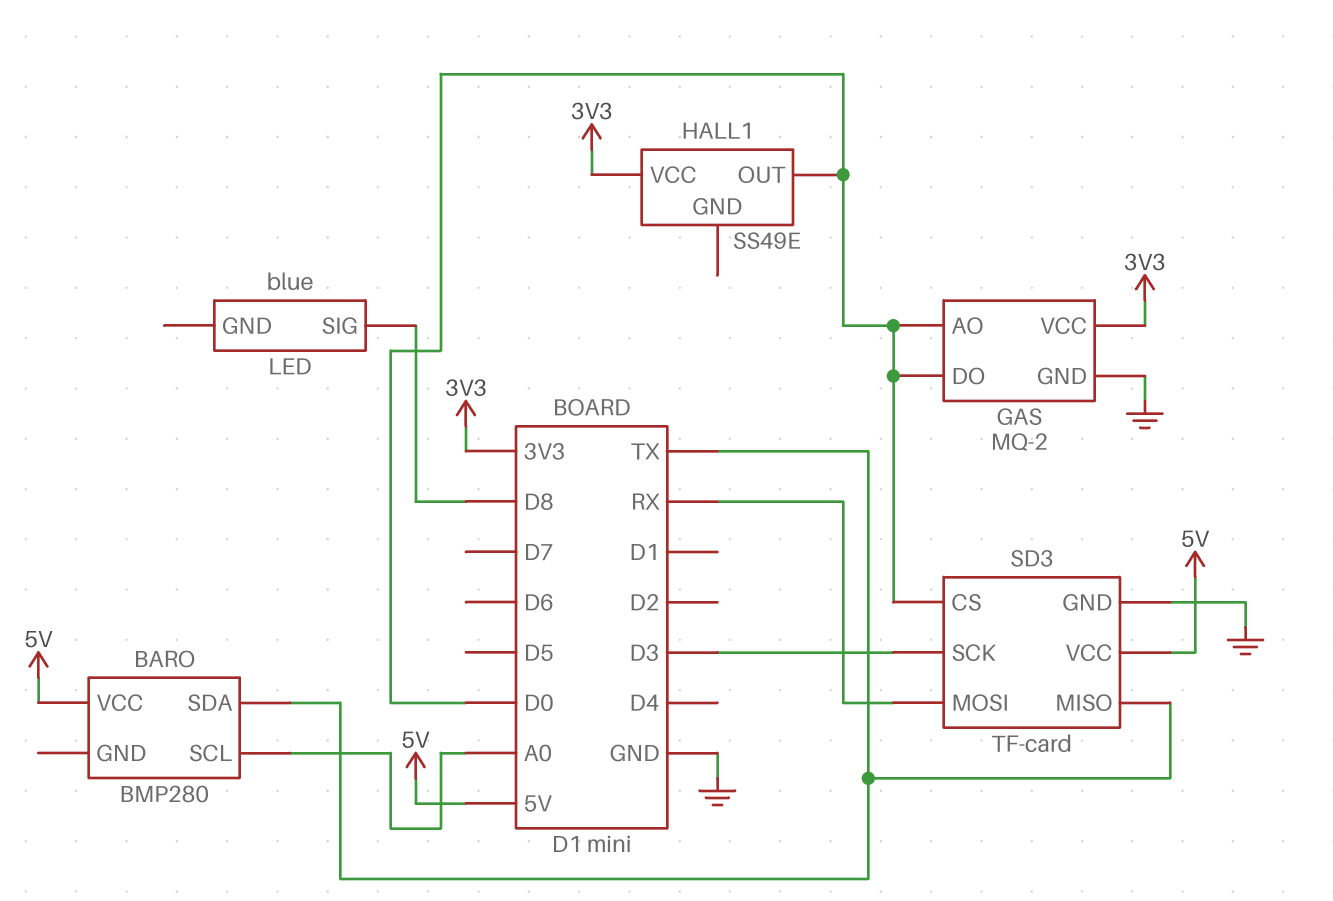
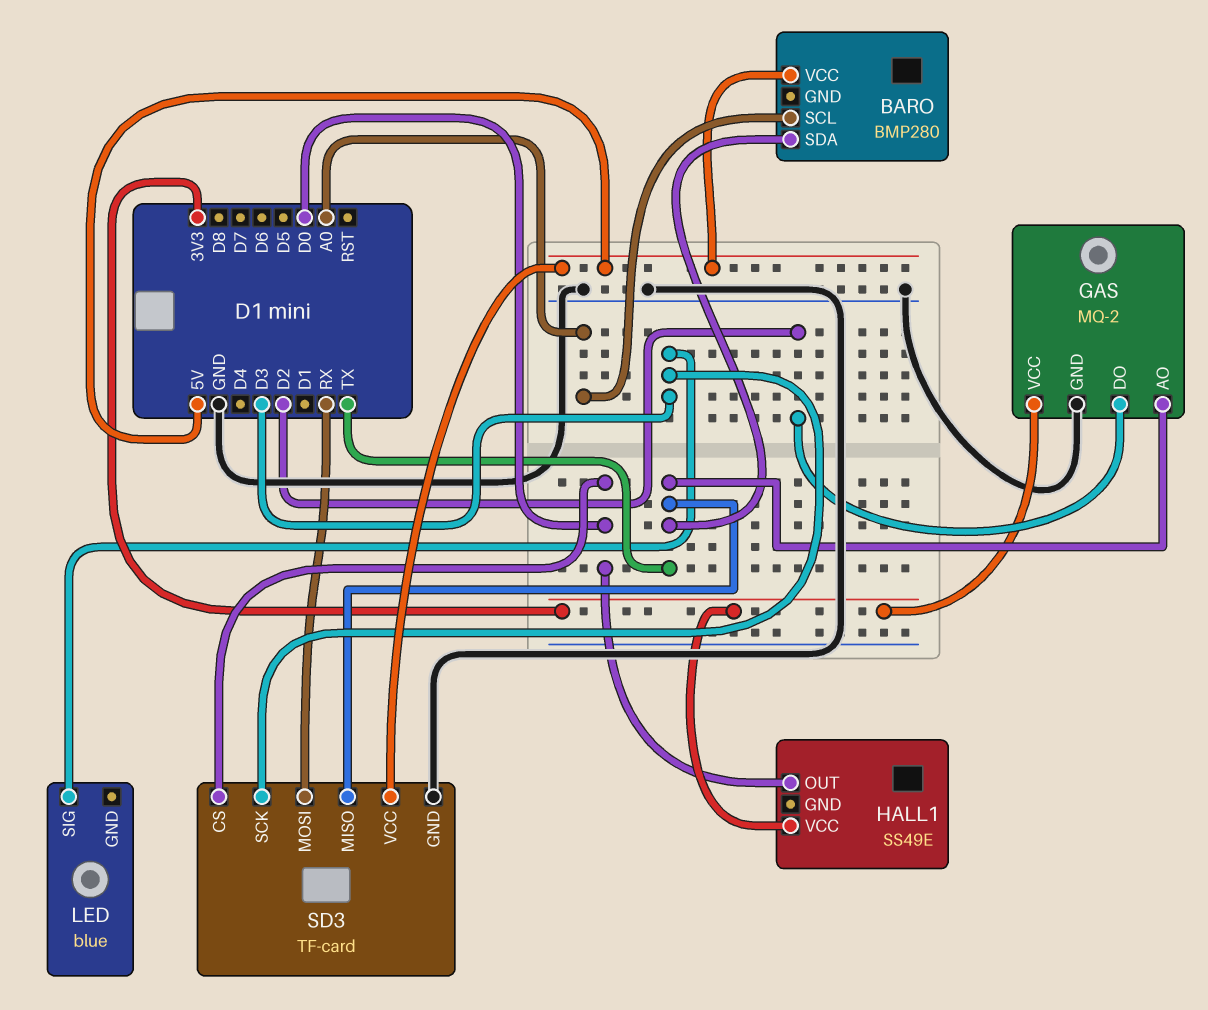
GAS pin AO: D0 -> TX
GAS pin DO: D0 -> D2
LED pin SIG: D8 -> D3

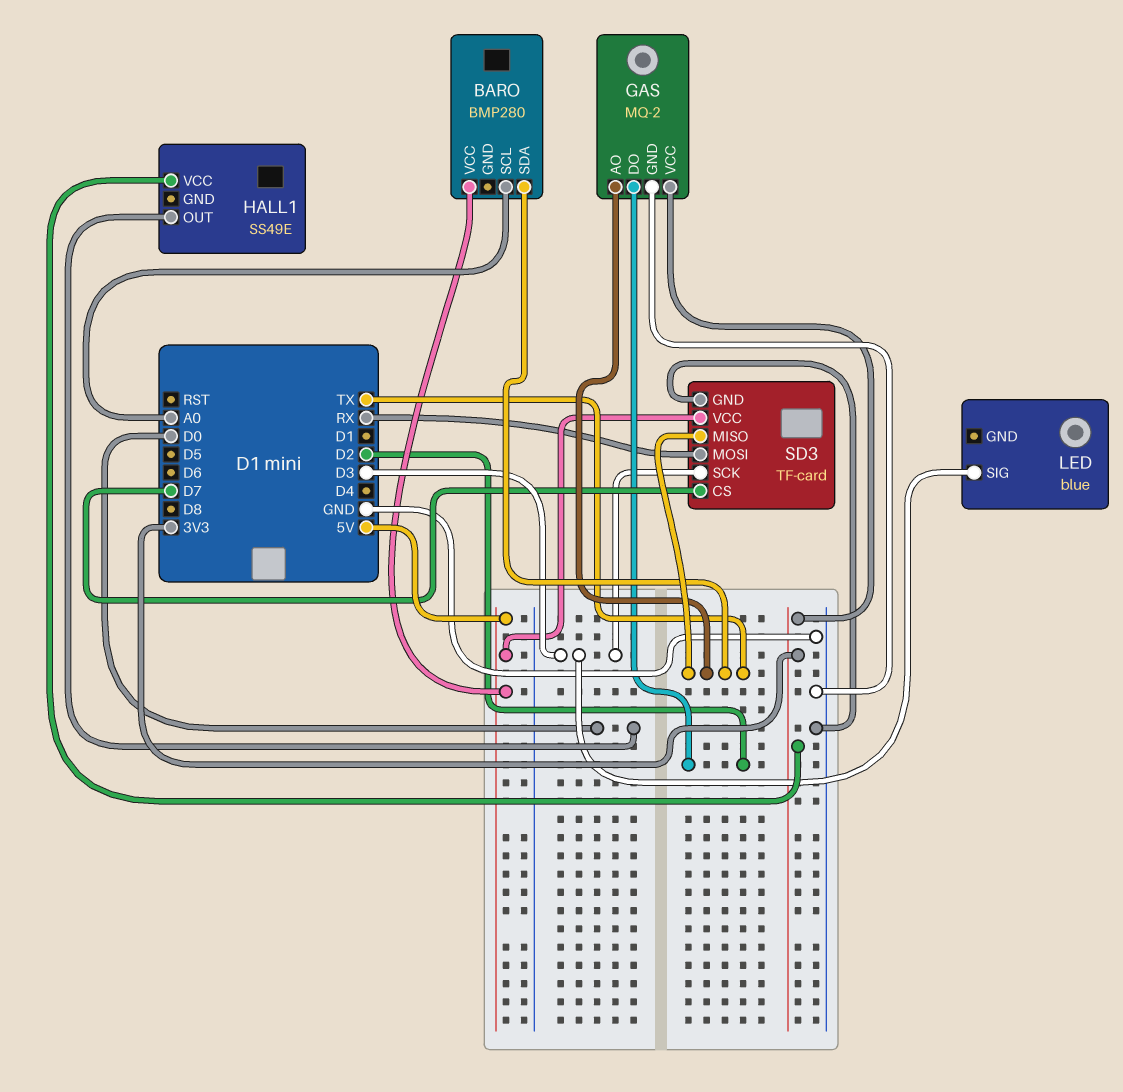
SD3 pin CS: D0 -> D7

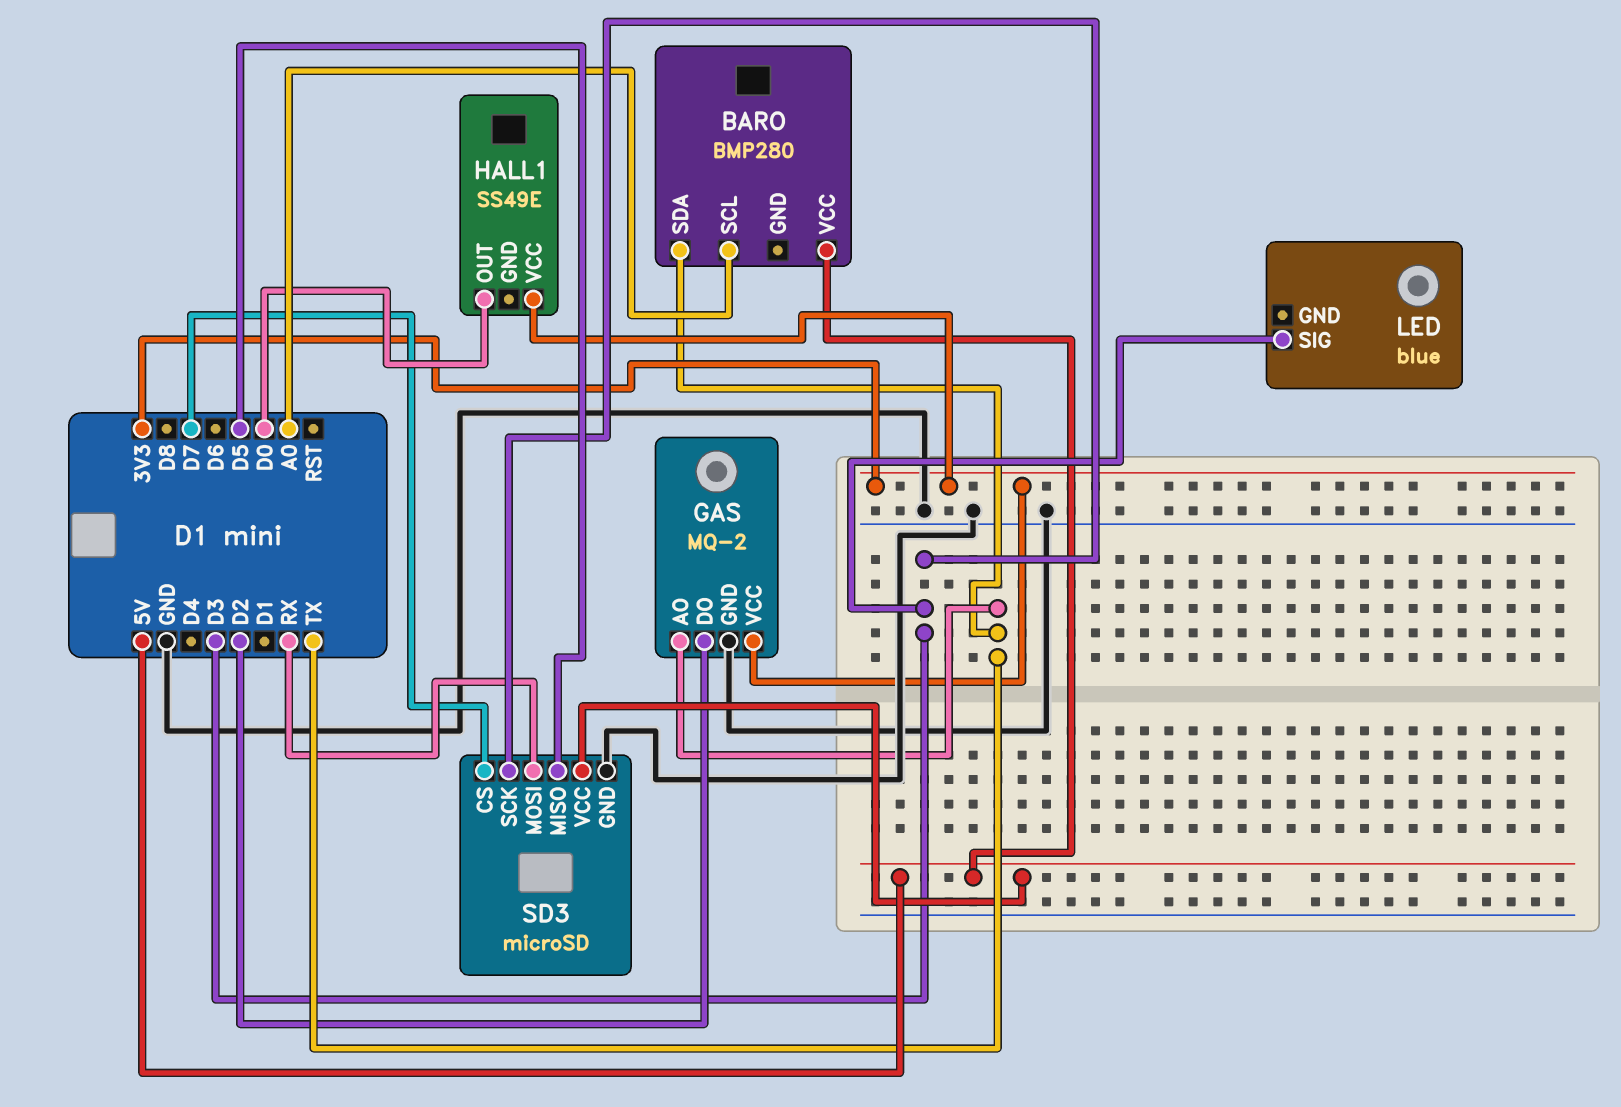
SD3: TF-card -> microSD
SD3 pin MISO: TX -> D5

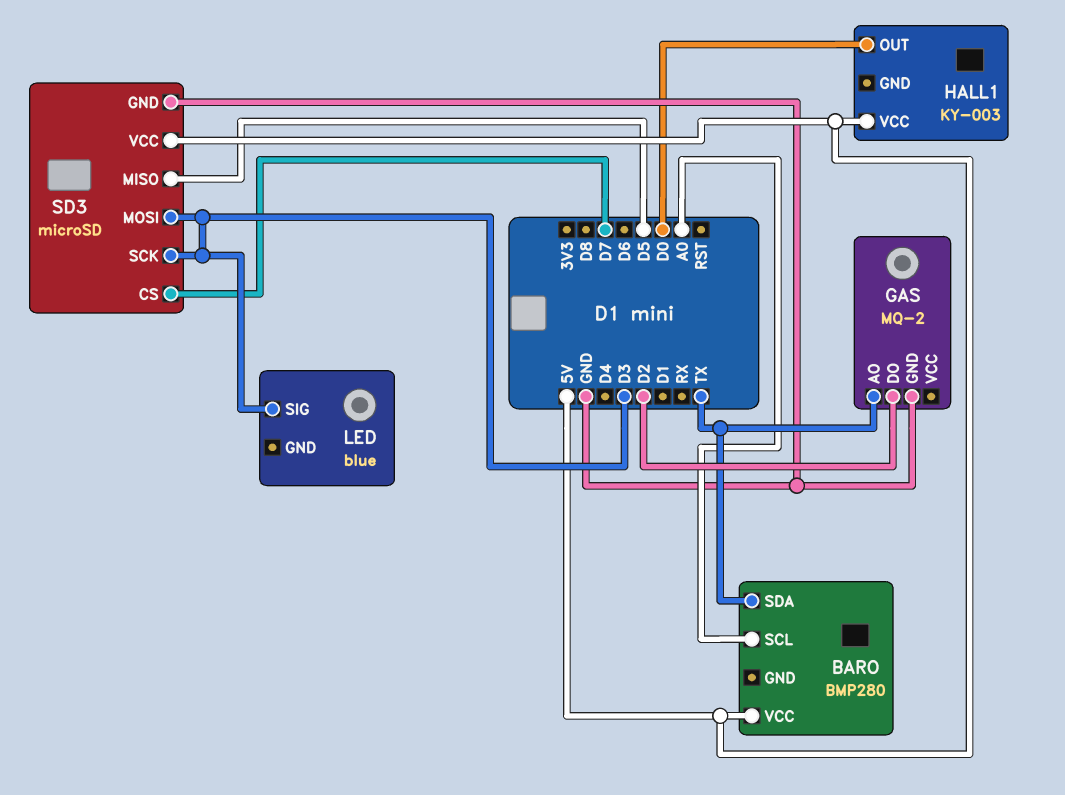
GAS pin VCC: 3V3 -> none
HALL1: SS49E -> KY-003
HALL1 pin VCC: 3V3 -> 5V
SD3 pin MOSI: RX -> D3

